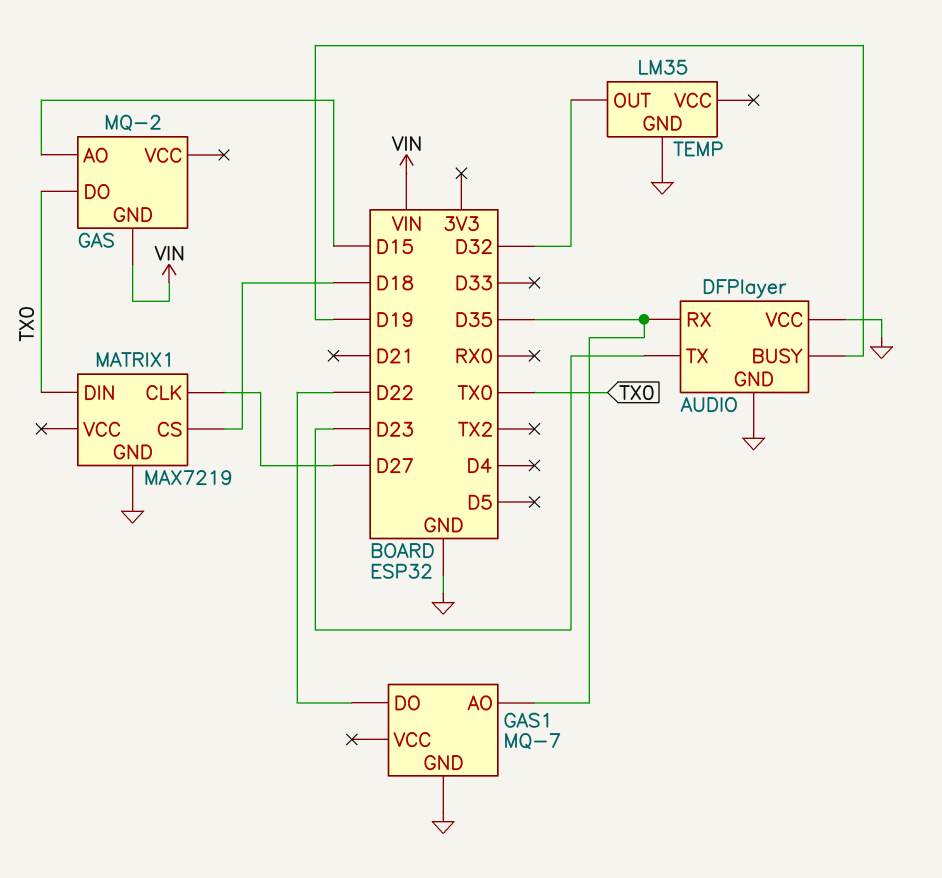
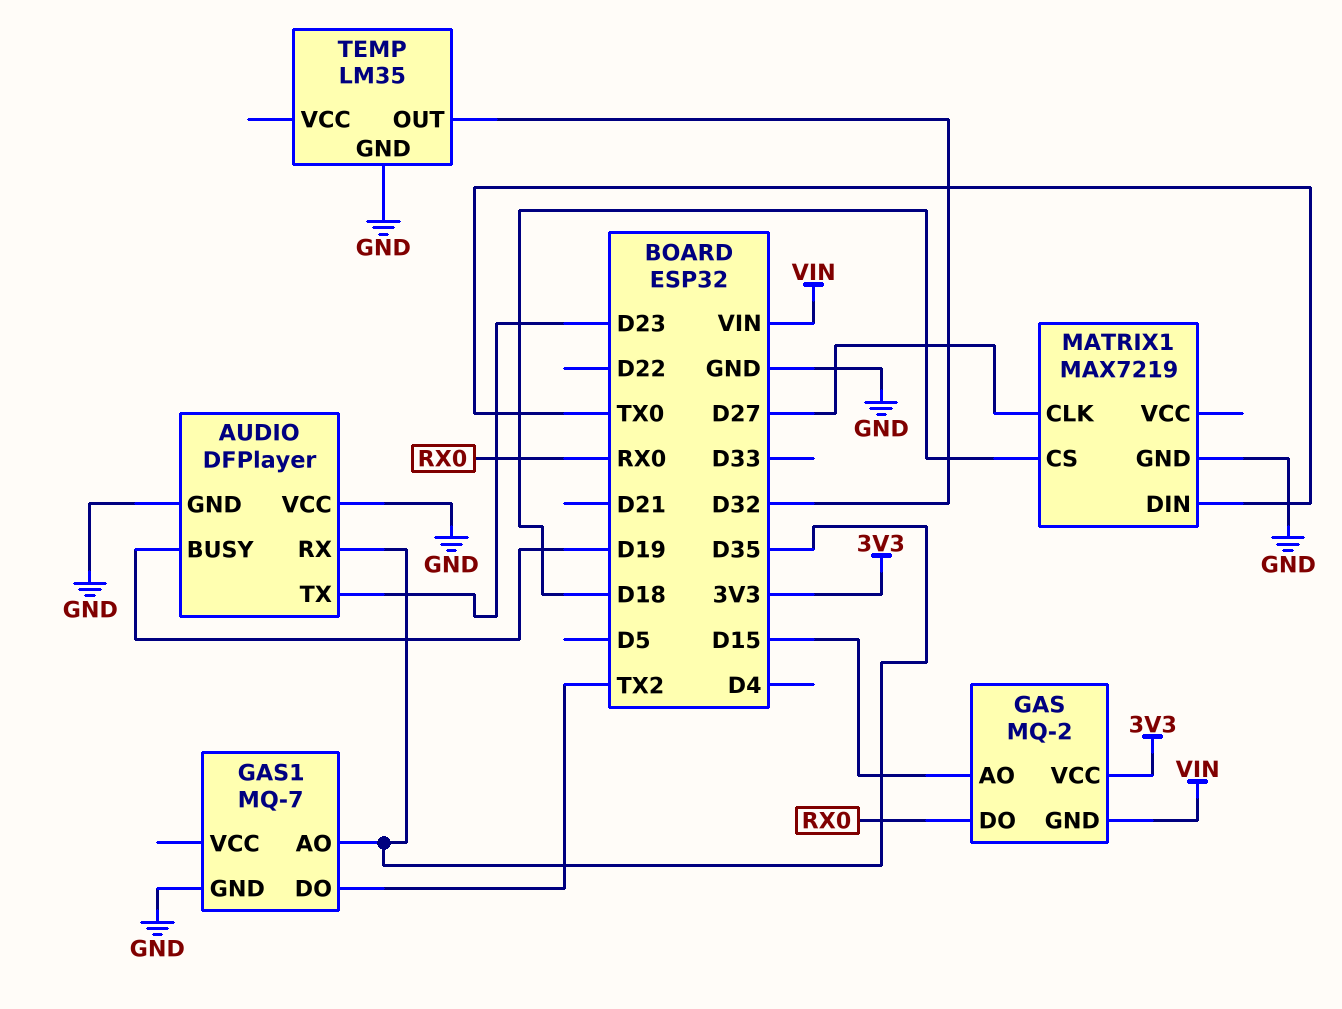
GAS pin DO: TX0 -> RX0
GAS pin VCC: none -> 3V3
GAS1 pin DO: D22 -> TX2

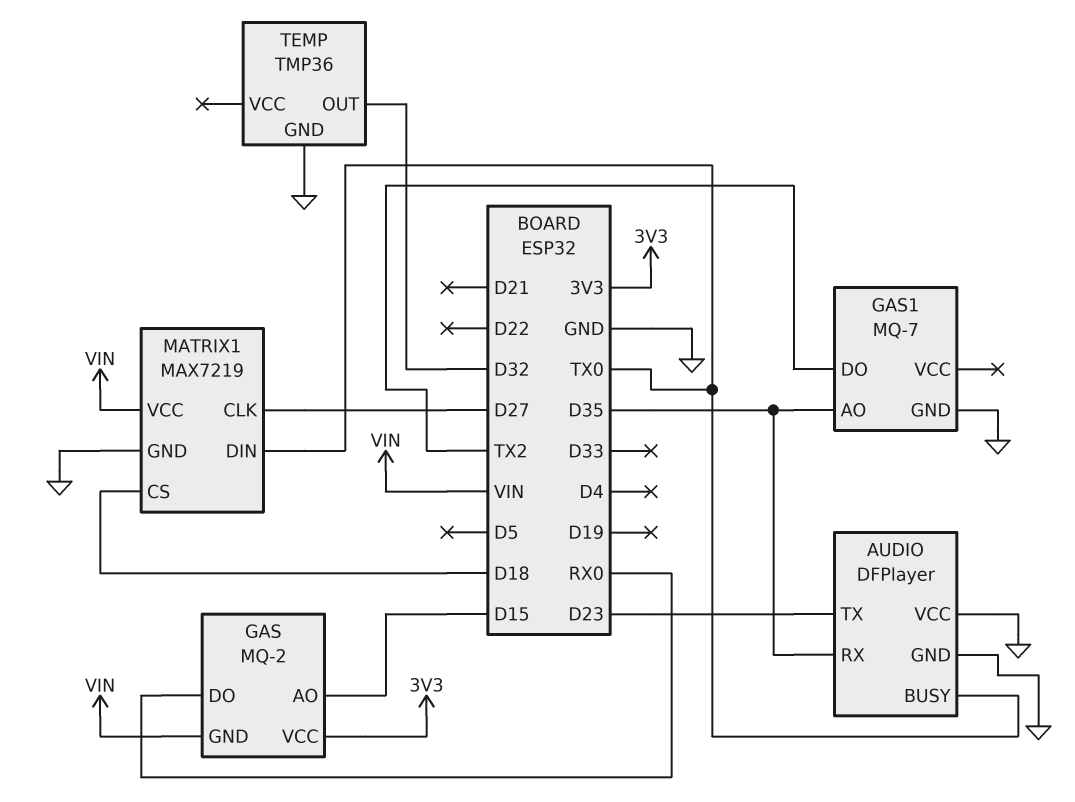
AUDIO pin BUSY: D19 -> TX0
MATRIX1 pin VCC: none -> VIN
TEMP: LM35 -> TMP36

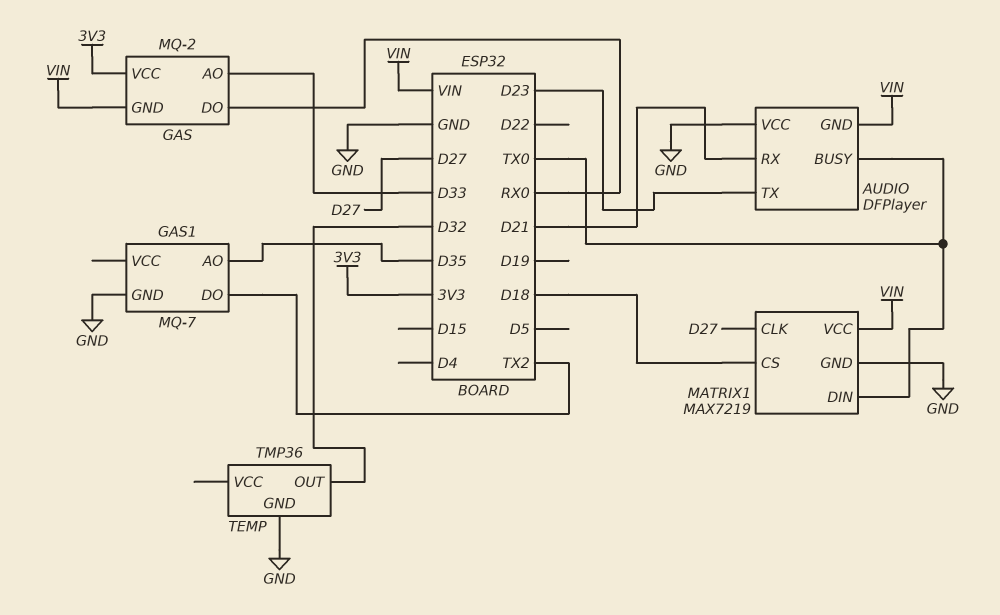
AUDIO pin GND: GND -> VIN
AUDIO pin RX: D35 -> D21
GAS pin AO: D15 -> D33

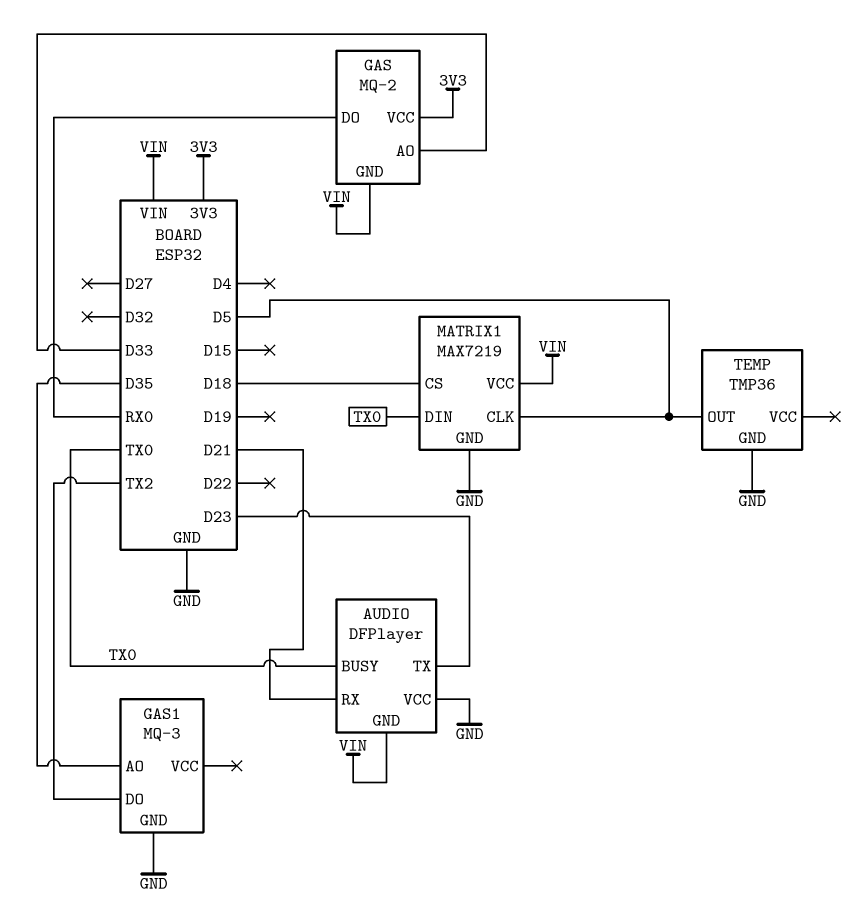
GAS1: MQ-7 -> MQ-3
MATRIX1 pin CLK: D27 -> D5
TEMP pin OUT: D32 -> D5

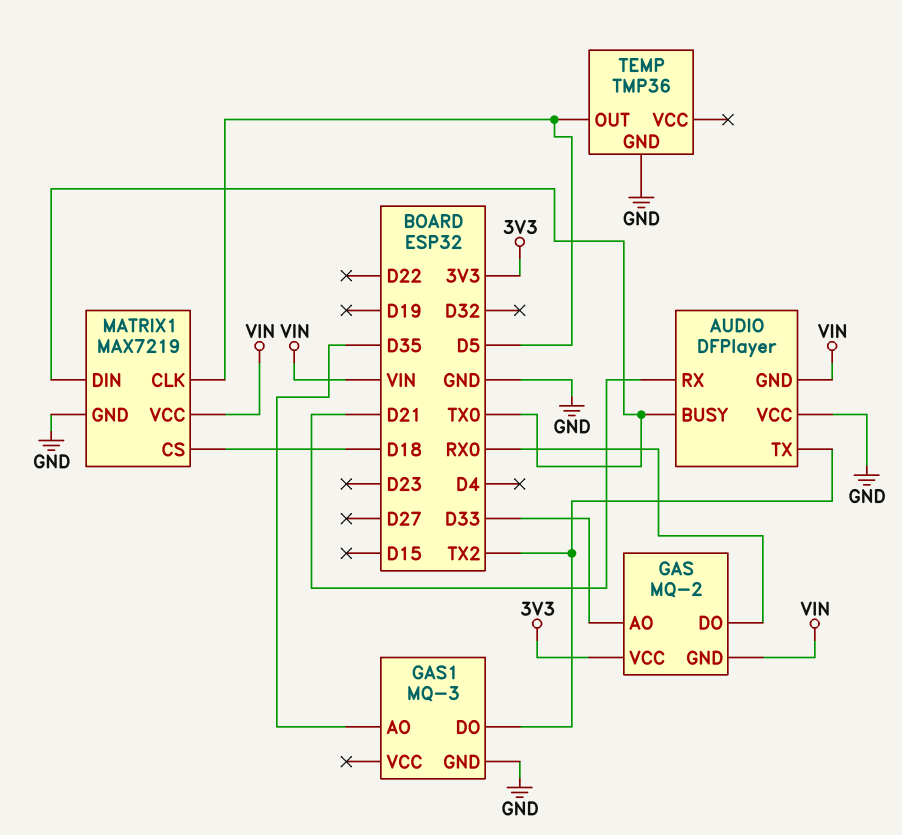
AUDIO pin TX: D23 -> TX2

